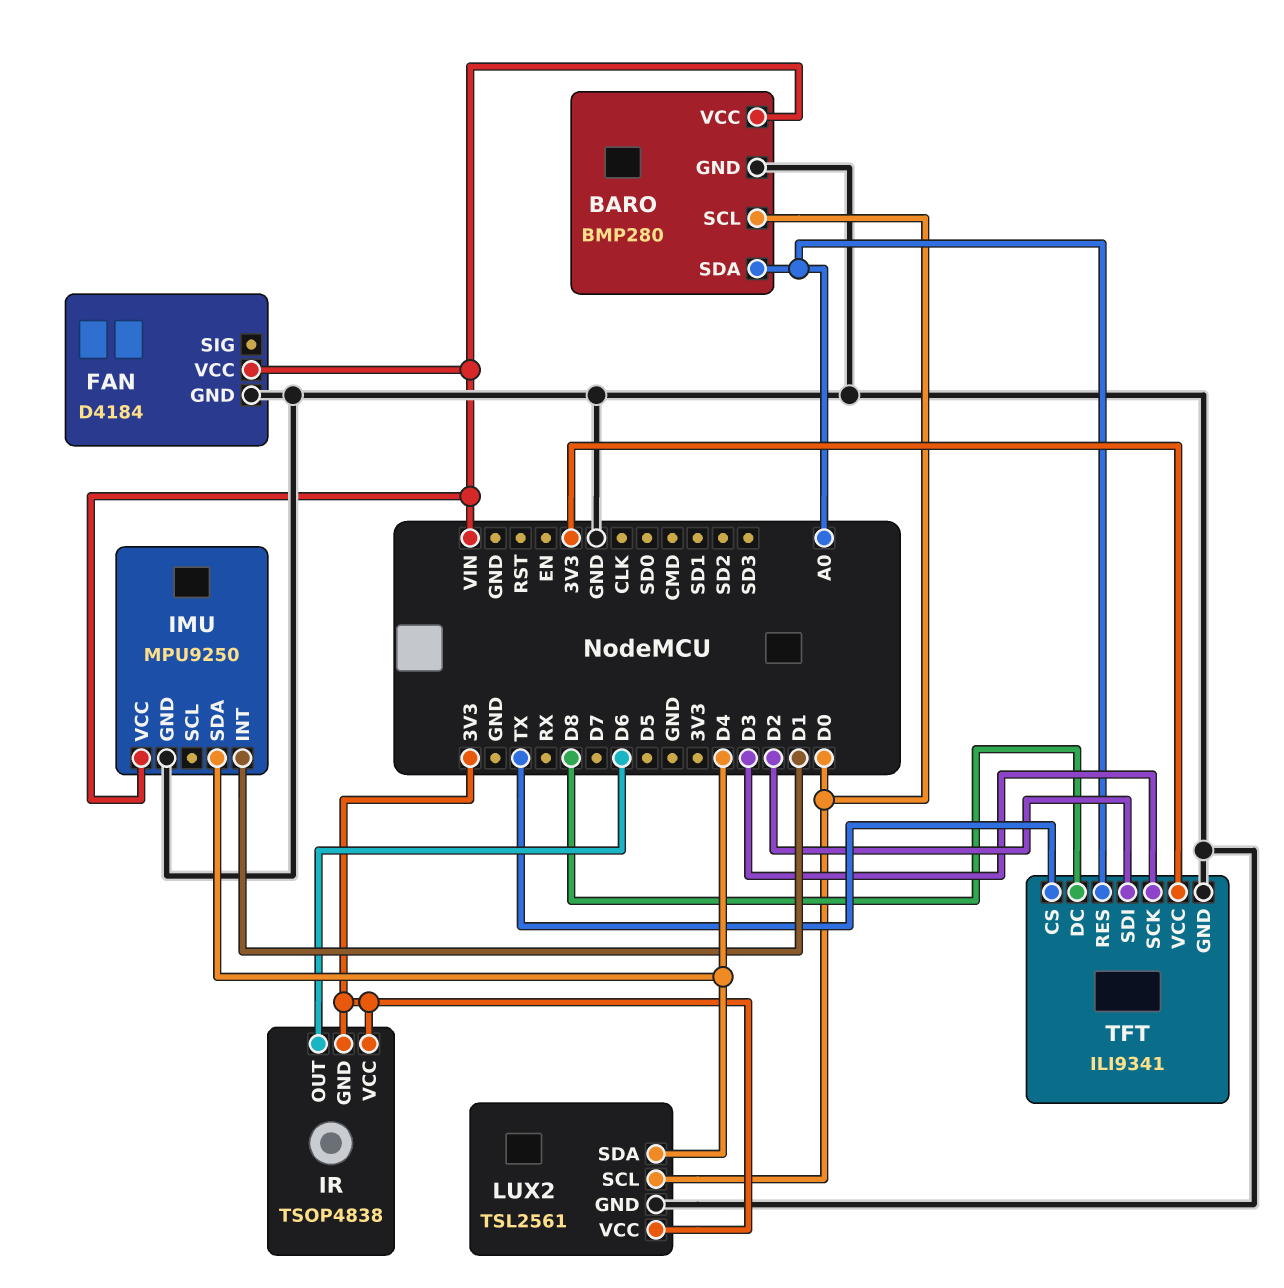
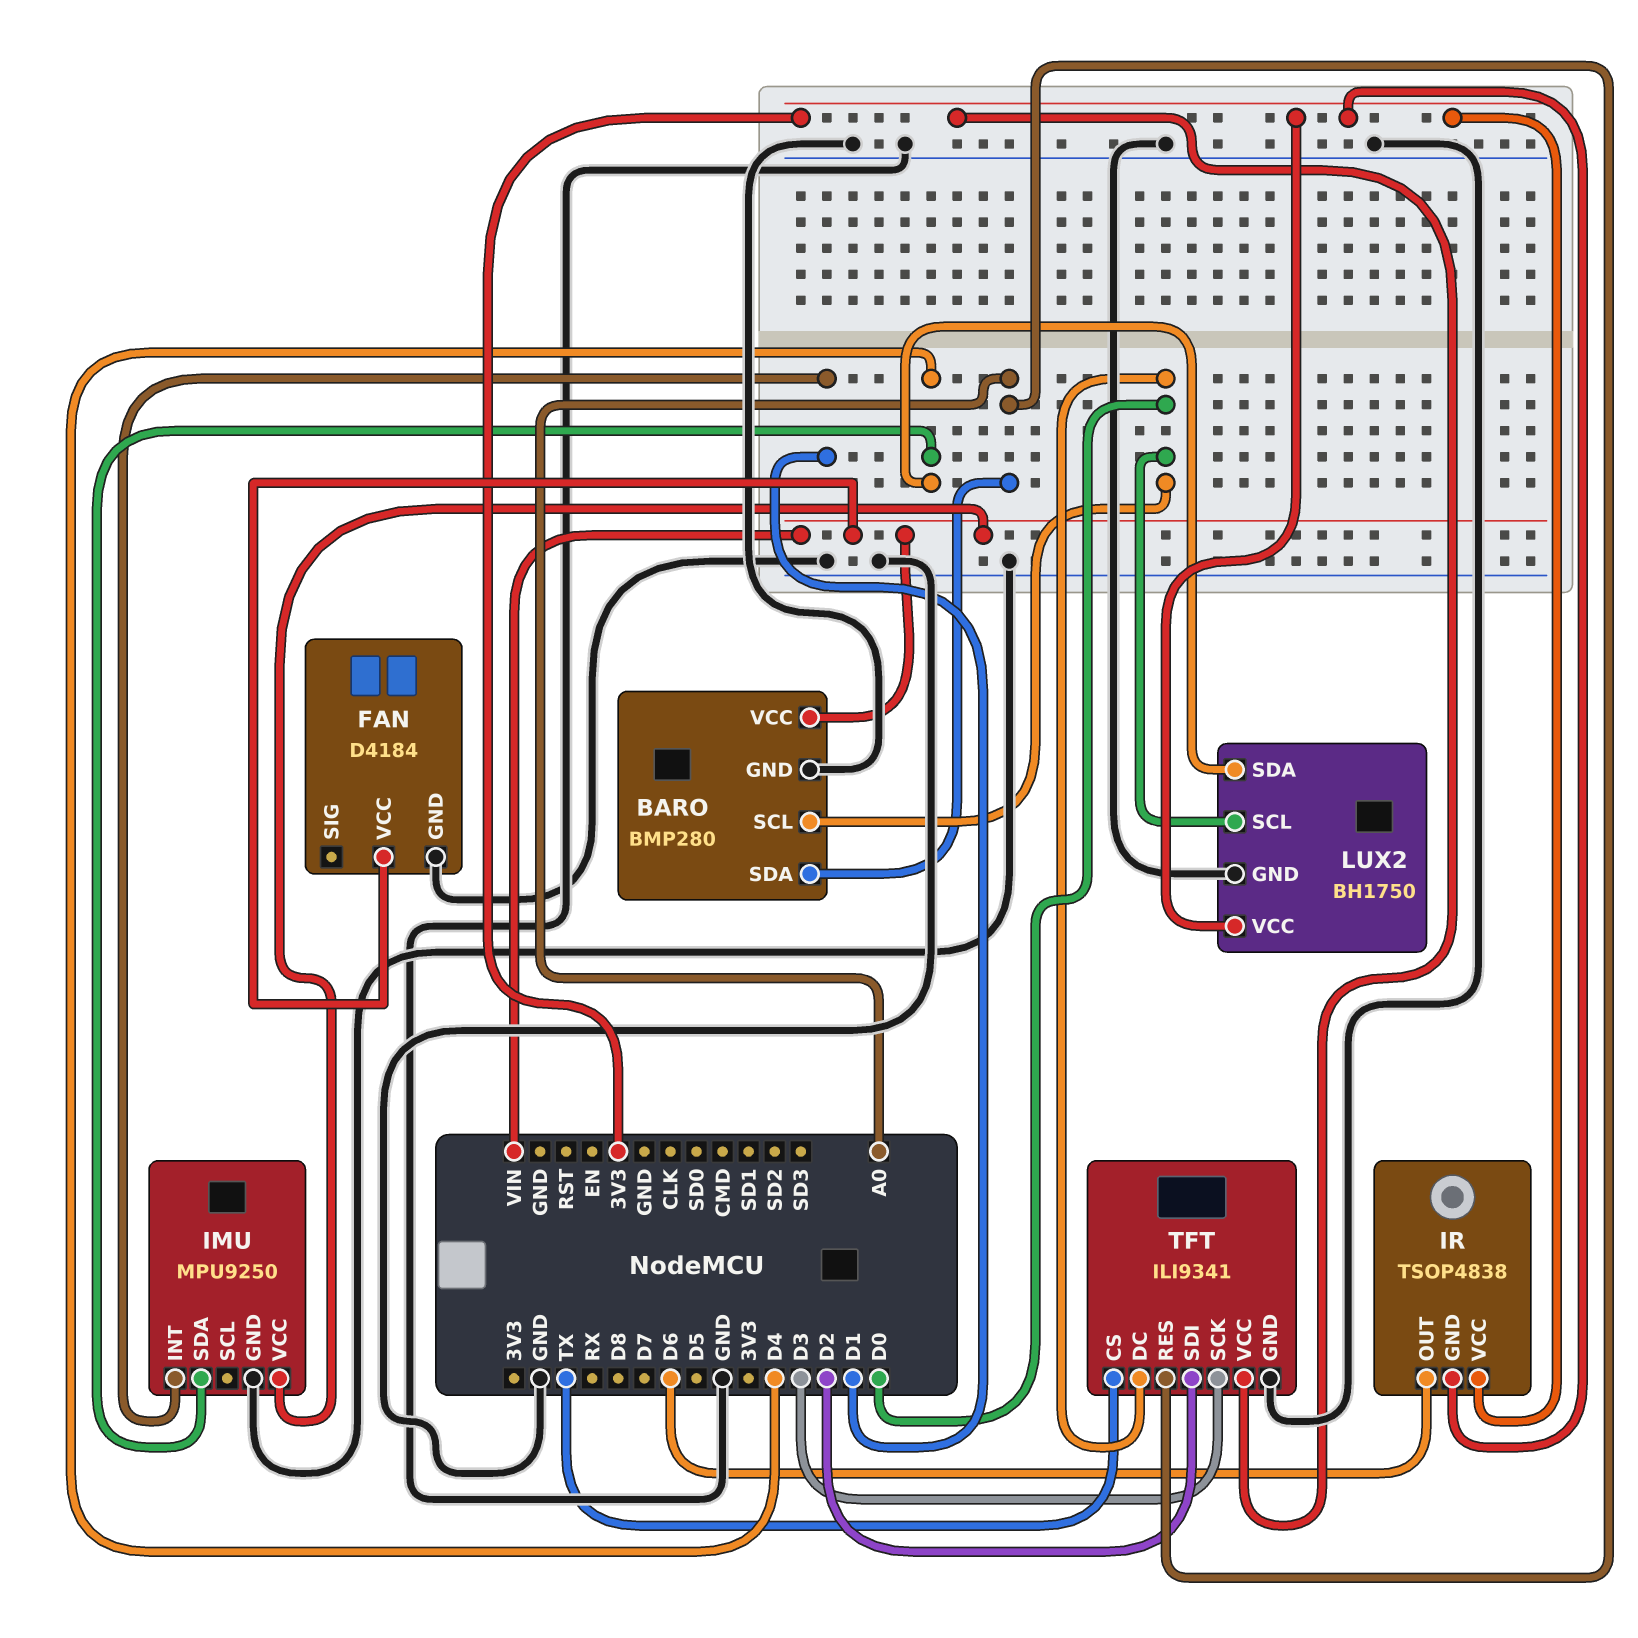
LUX2: TSL2561 -> BH1750
TFT pin DC: D8 -> D0

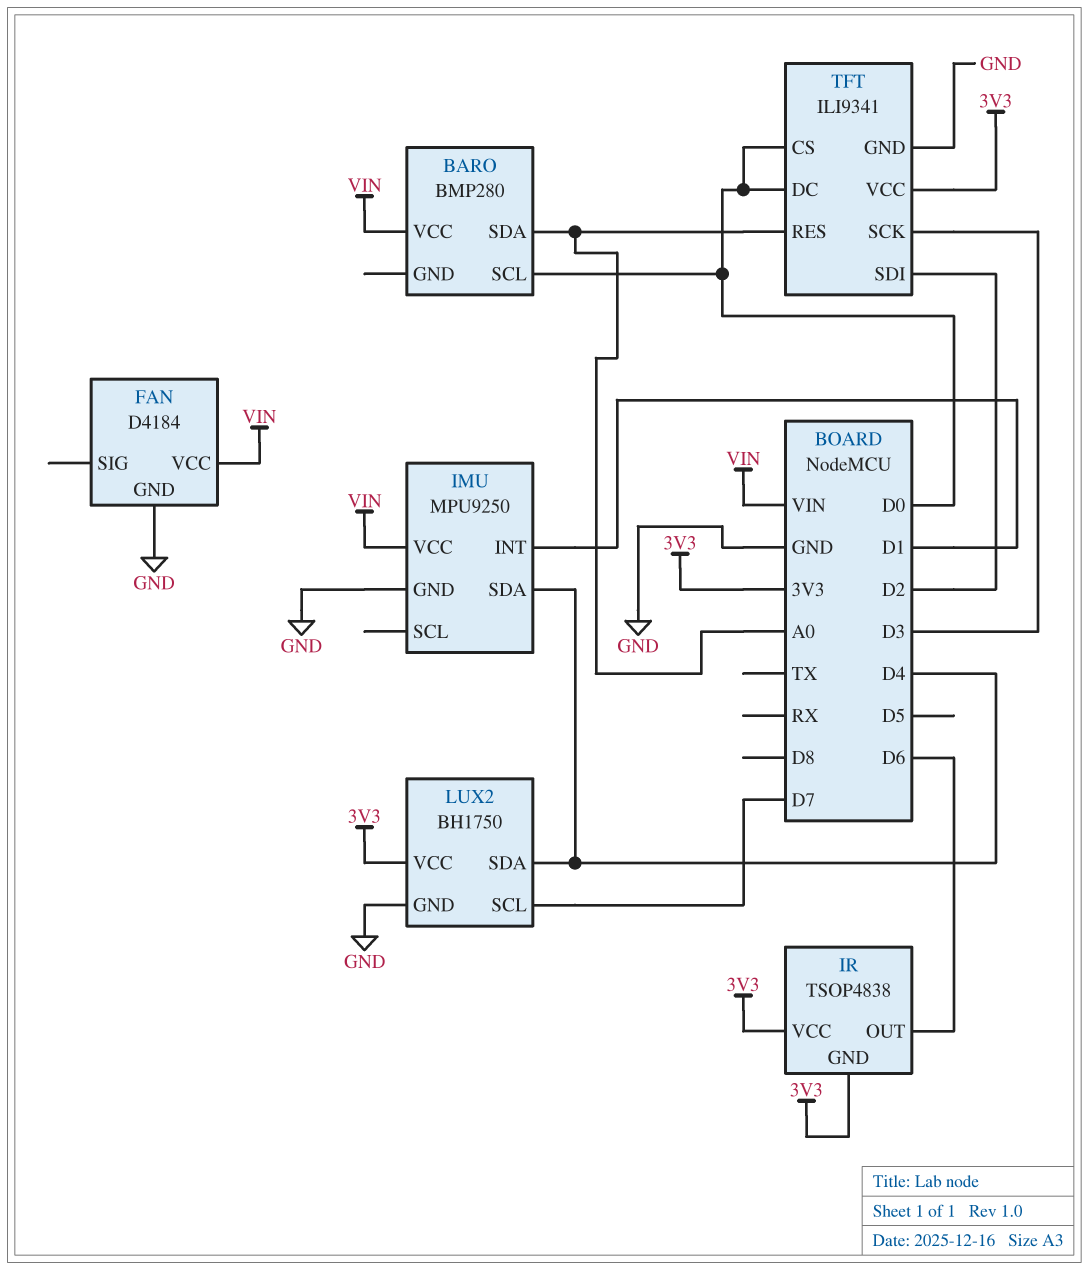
BARO pin GND: GND -> none
LUX2 pin SCL: D0 -> D7
TFT pin CS: TX -> D0

